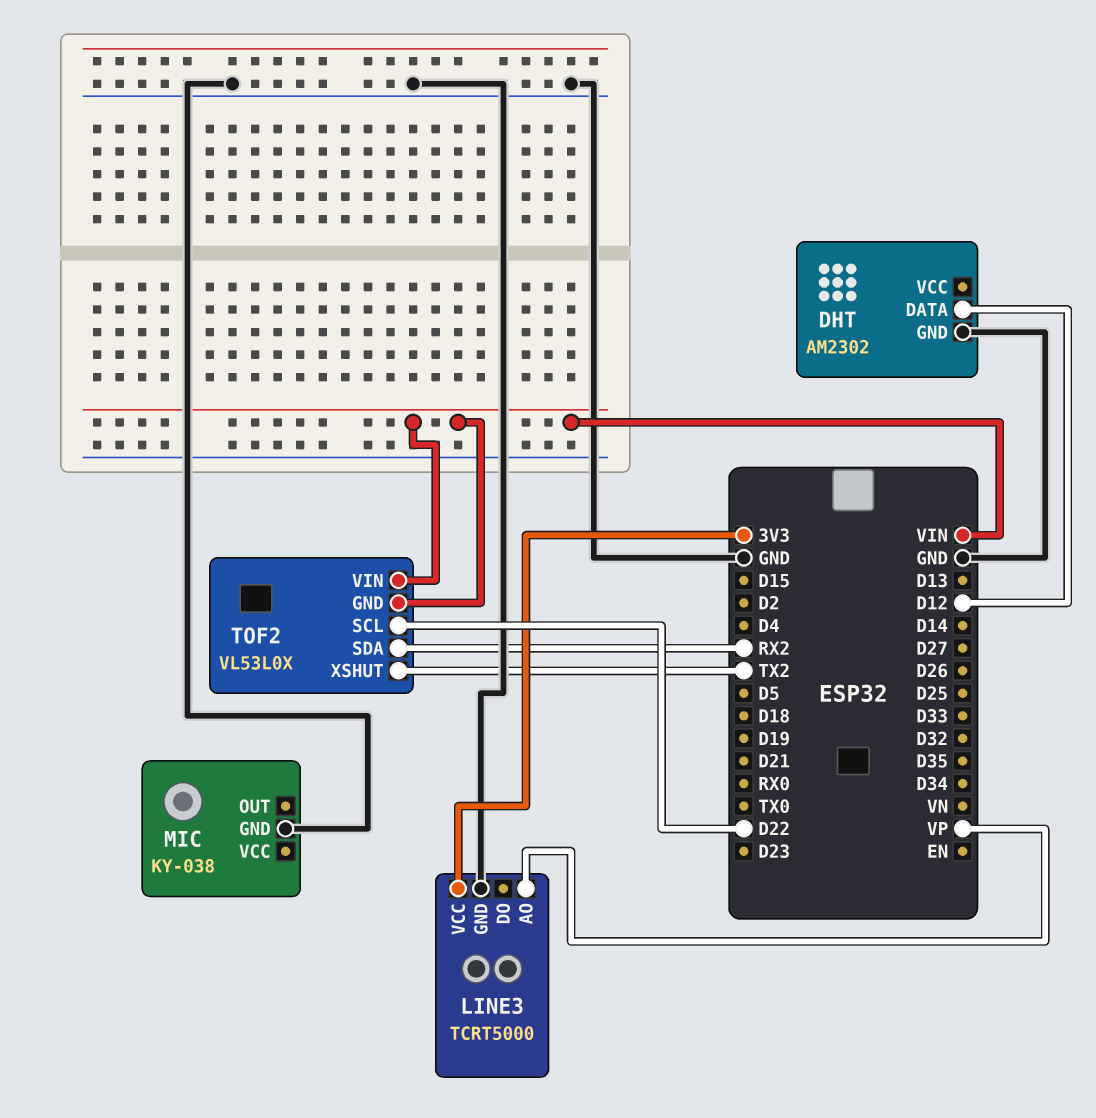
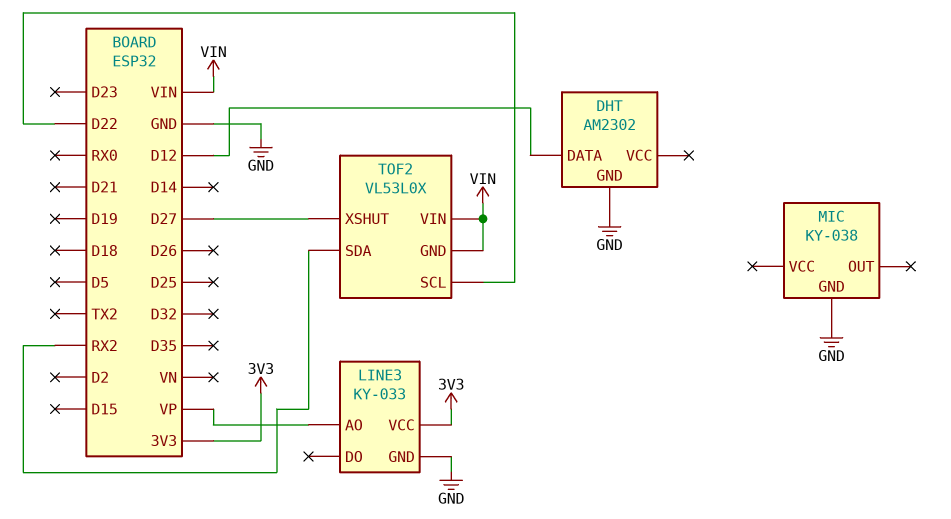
LINE3: TCRT5000 -> KY-033
TOF2 pin XSHUT: TX2 -> D27

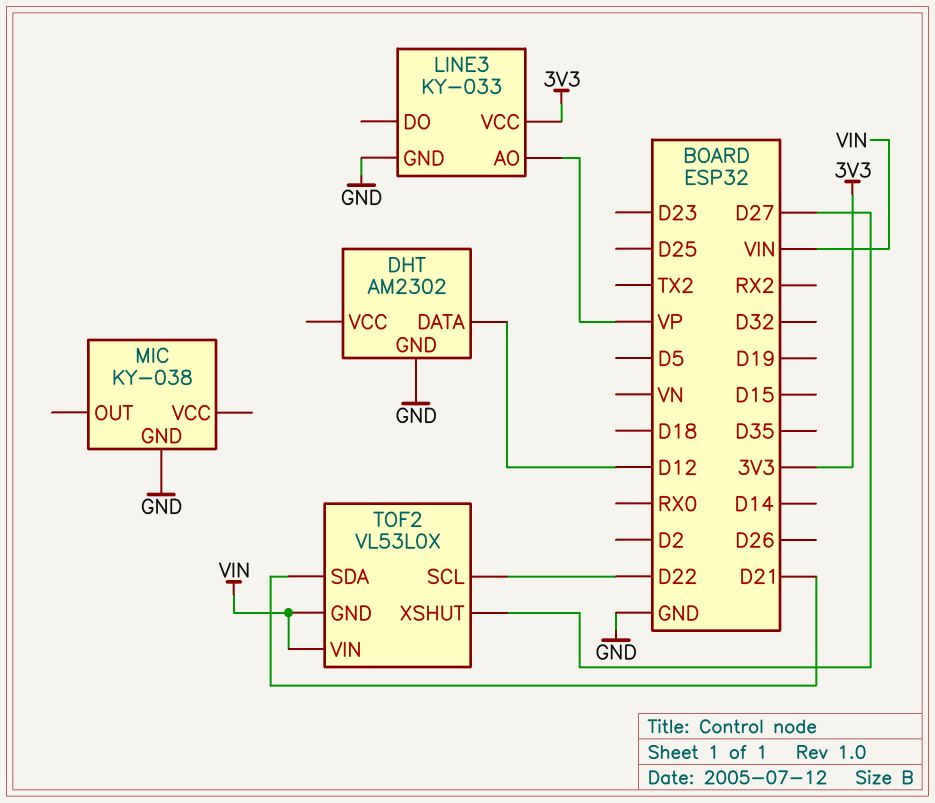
TOF2 pin SDA: RX2 -> D21

